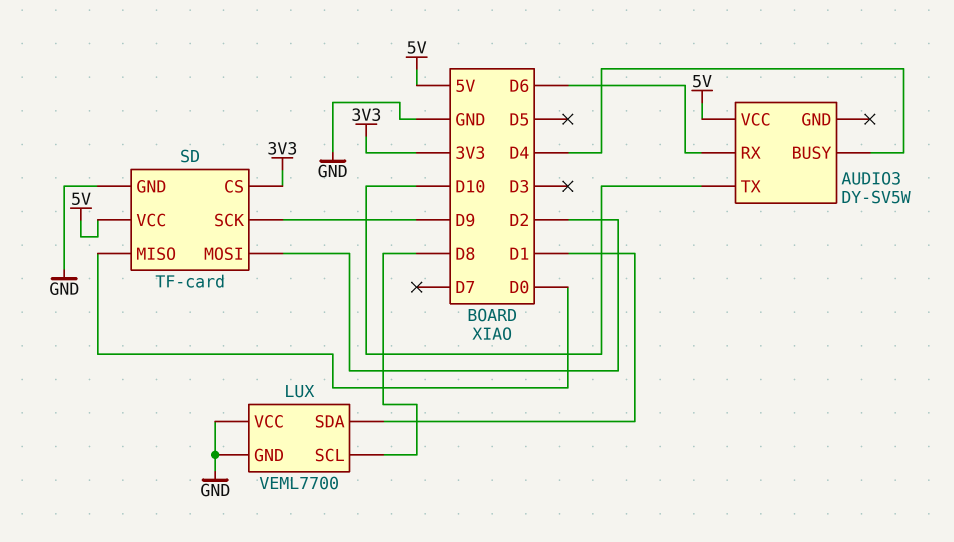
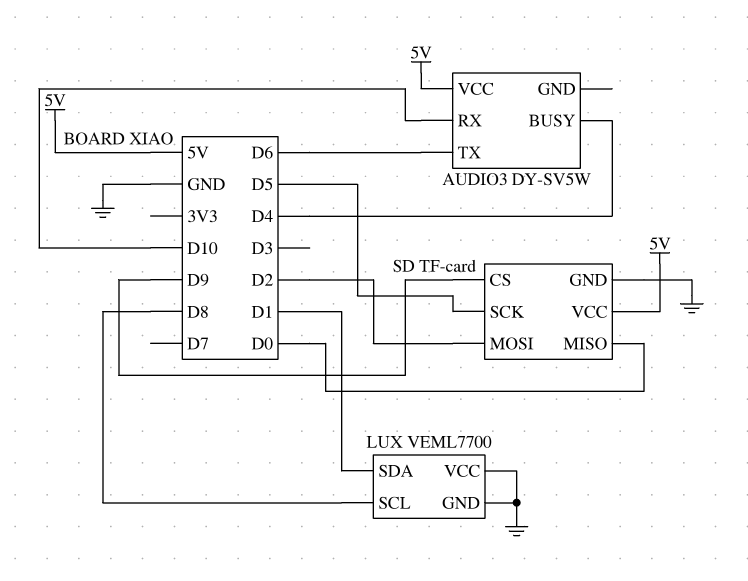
AUDIO3 pin RX: D6 -> D10
AUDIO3 pin TX: D10 -> D6
SD pin CS: 3V3 -> D9
SD pin SCK: D9 -> D5

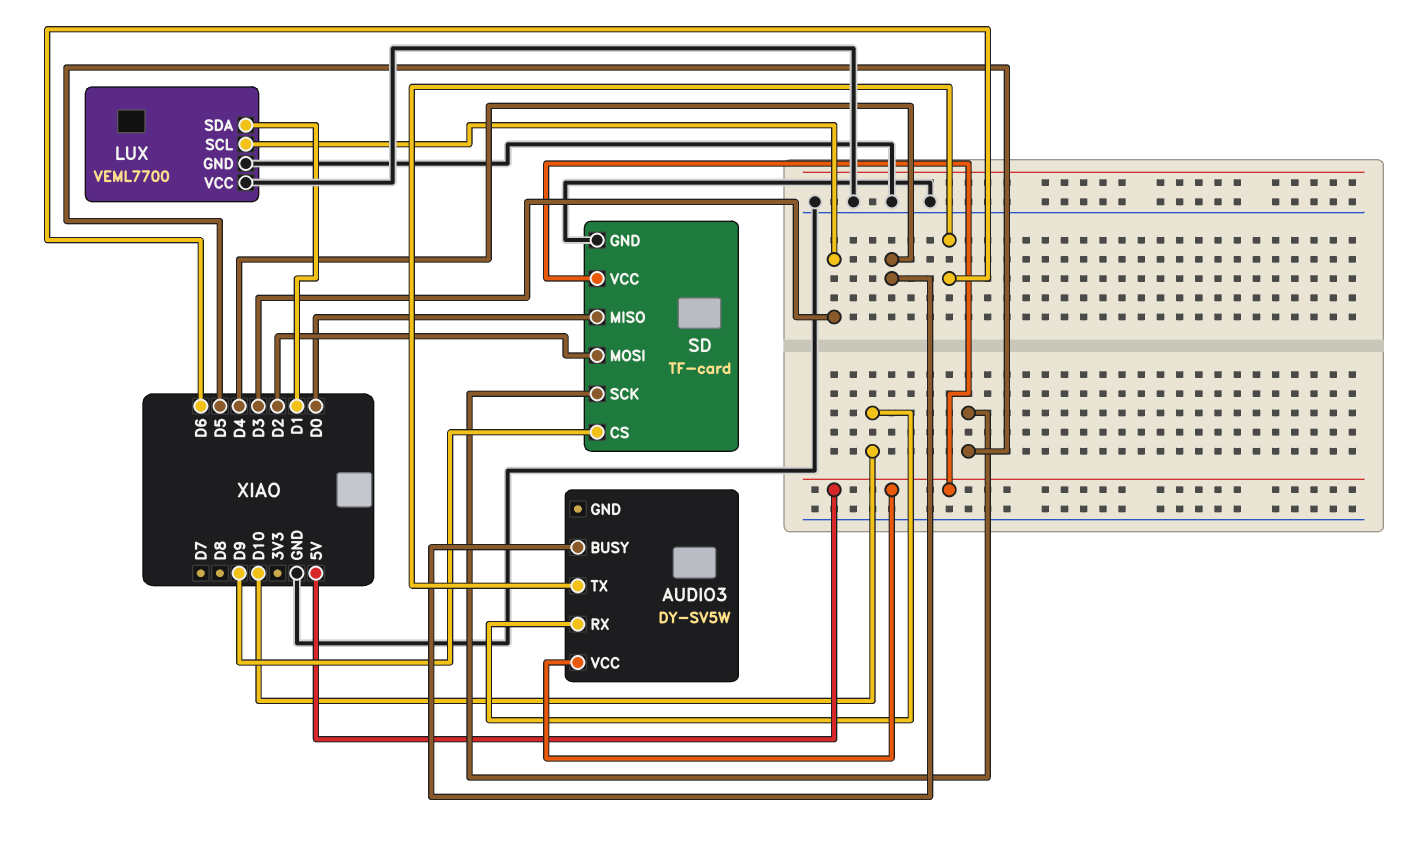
LUX pin SCL: D8 -> D3

